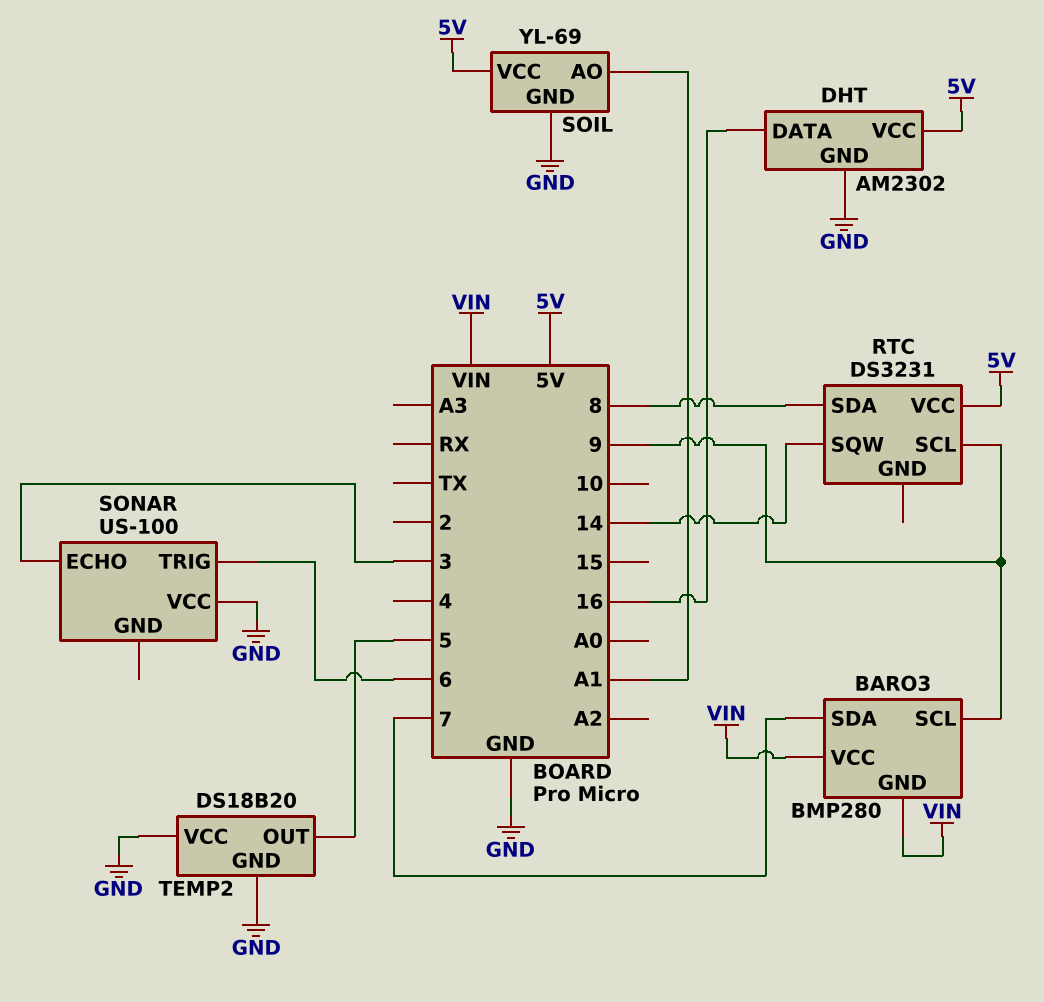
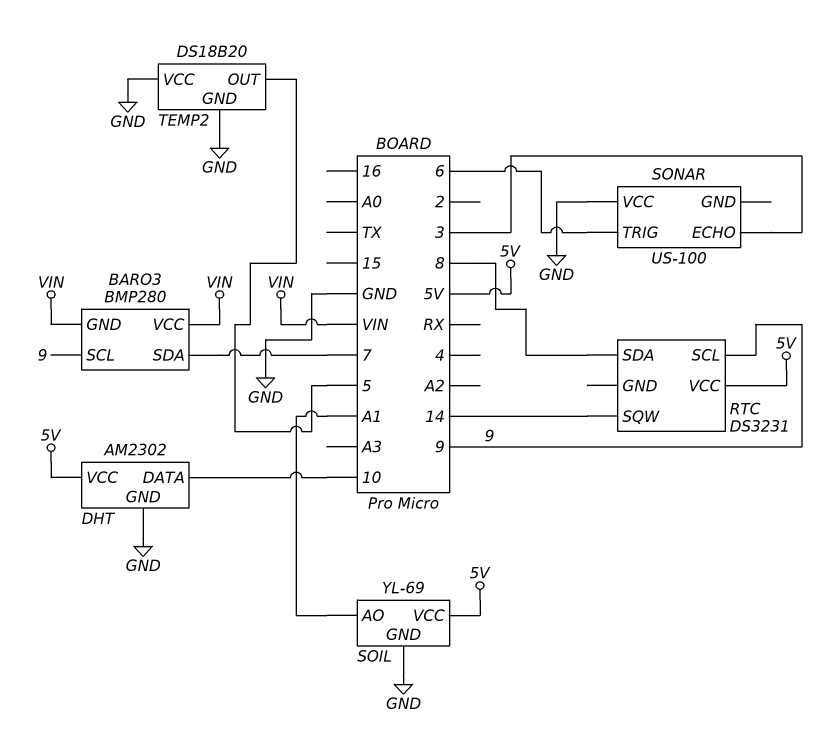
DHT pin DATA: 16 -> 10

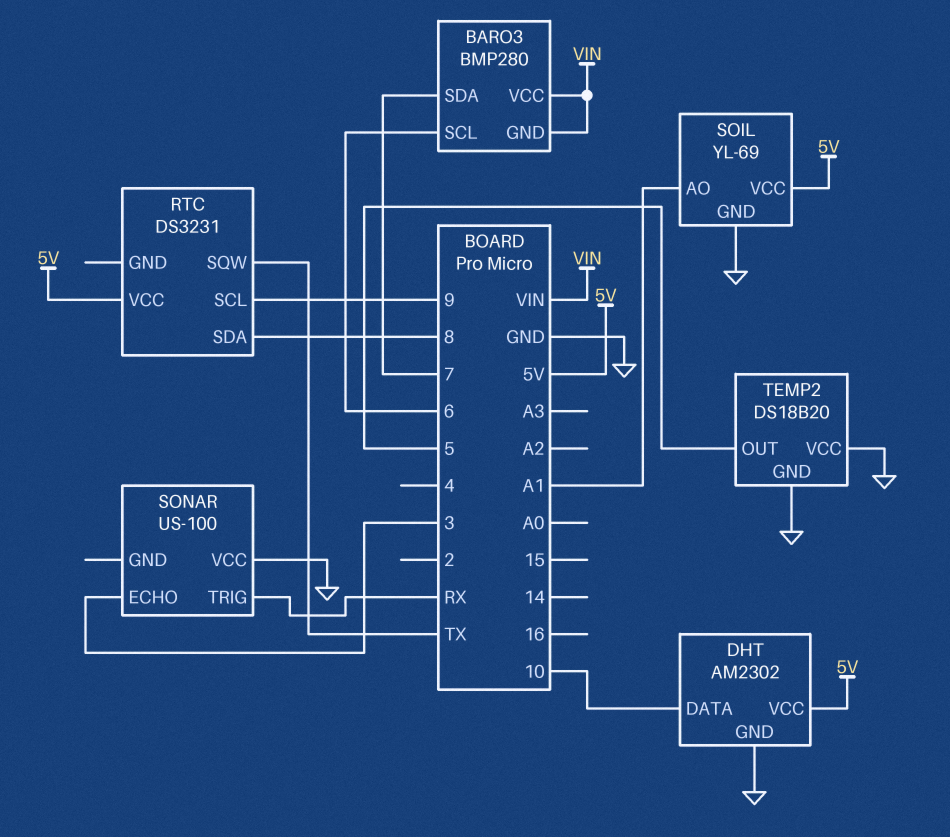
BARO3 pin SCL: 9 -> 6
RTC pin SQW: 14 -> TX
SONAR pin TRIG: 6 -> RX

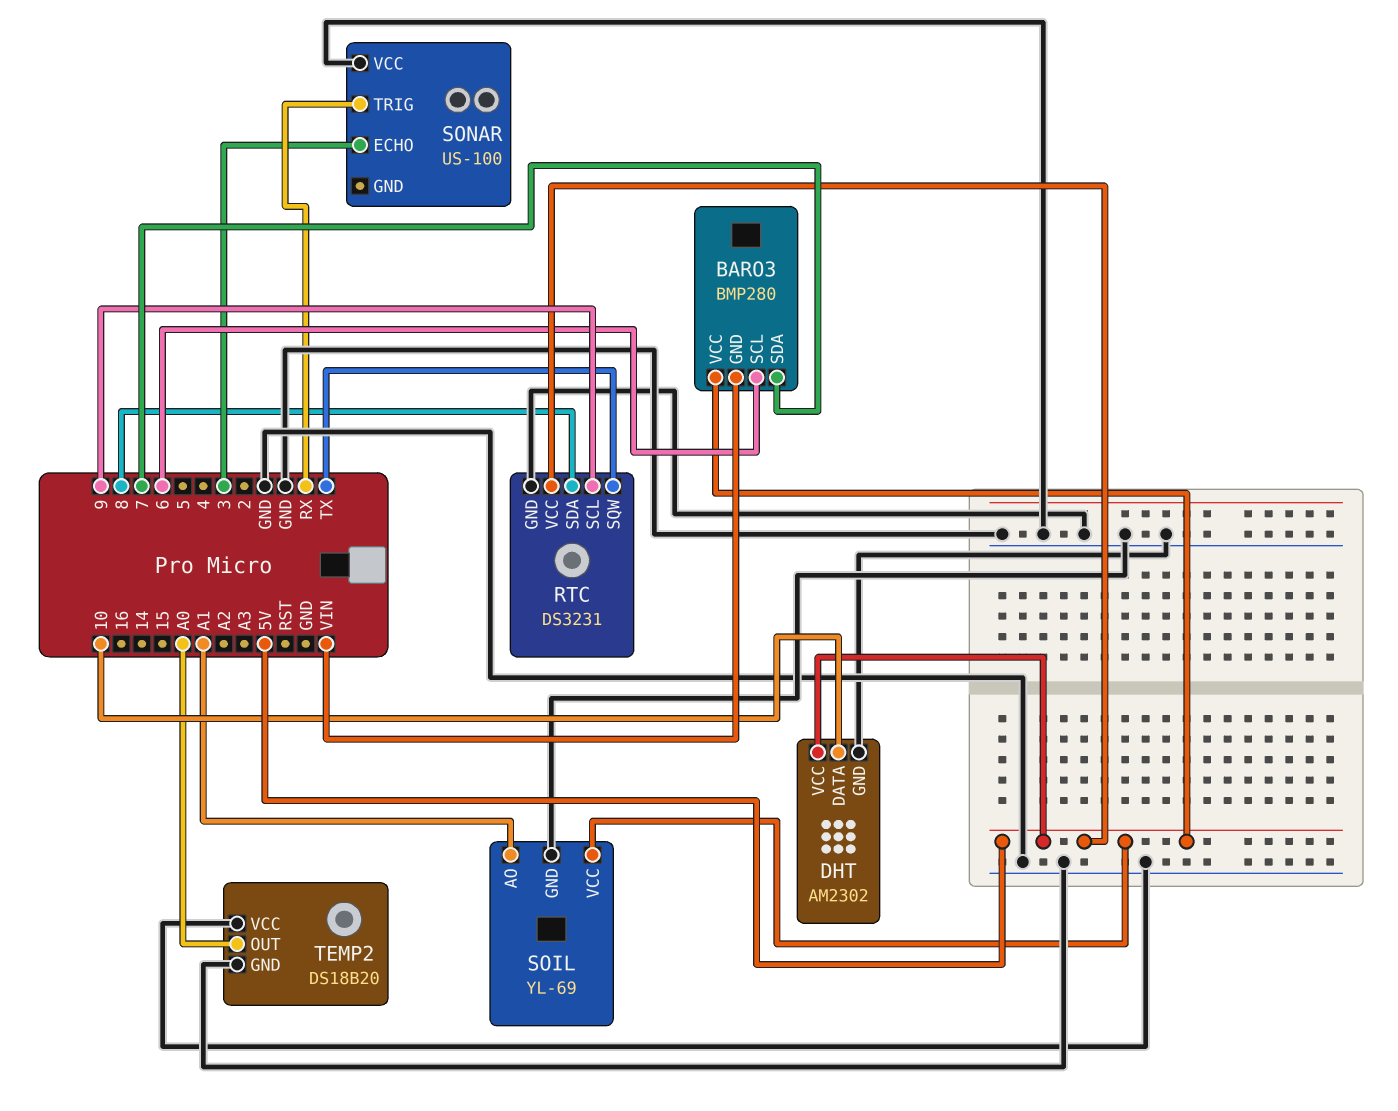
BARO3 pin VCC: VIN -> 5V
RTC pin GND: none -> GND
TEMP2 pin OUT: 5 -> A0

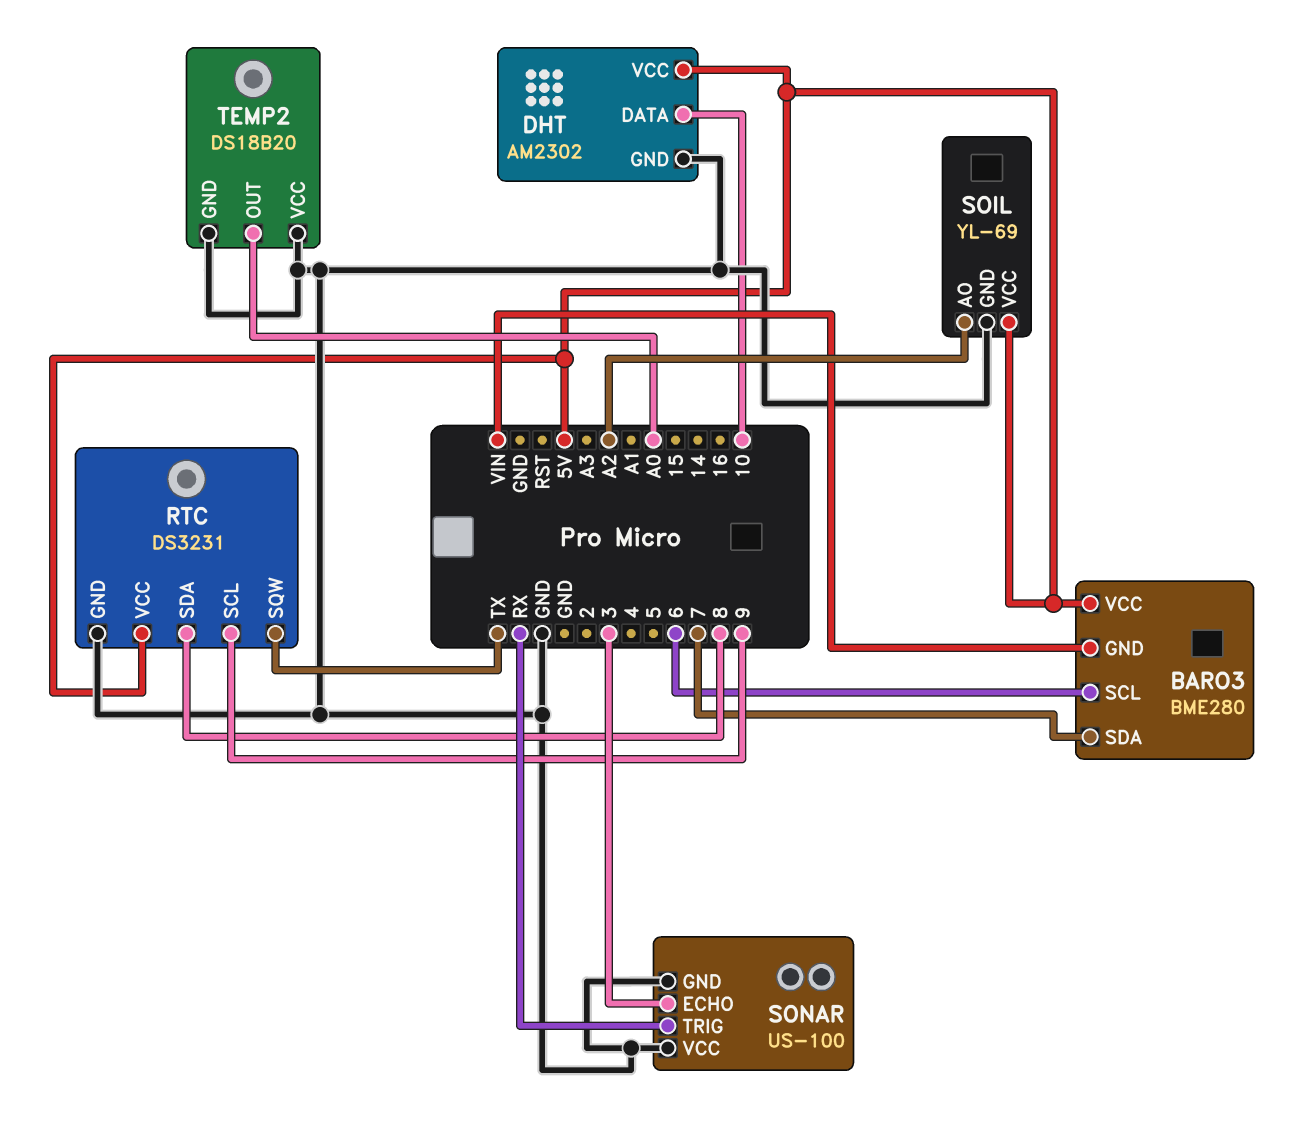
BARO3: BMP280 -> BME280
SOIL pin AO: A1 -> A2
SONAR pin GND: none -> GND

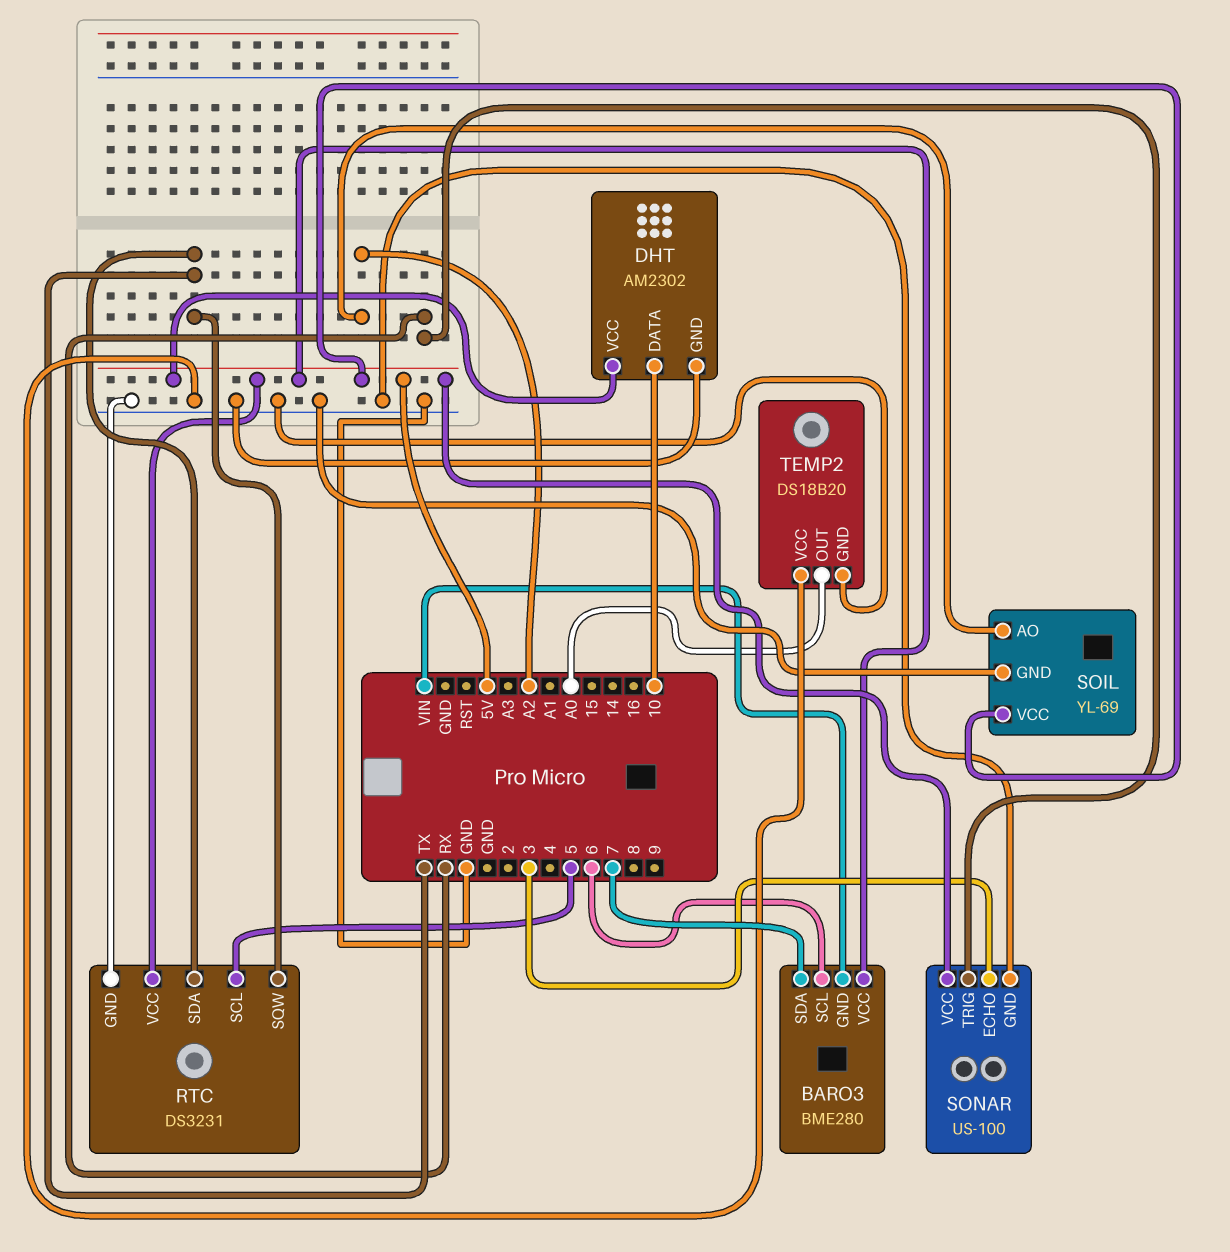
RTC pin SCL: 9 -> 5
RTC pin SDA: 8 -> TX
SONAR pin VCC: GND -> 5V

